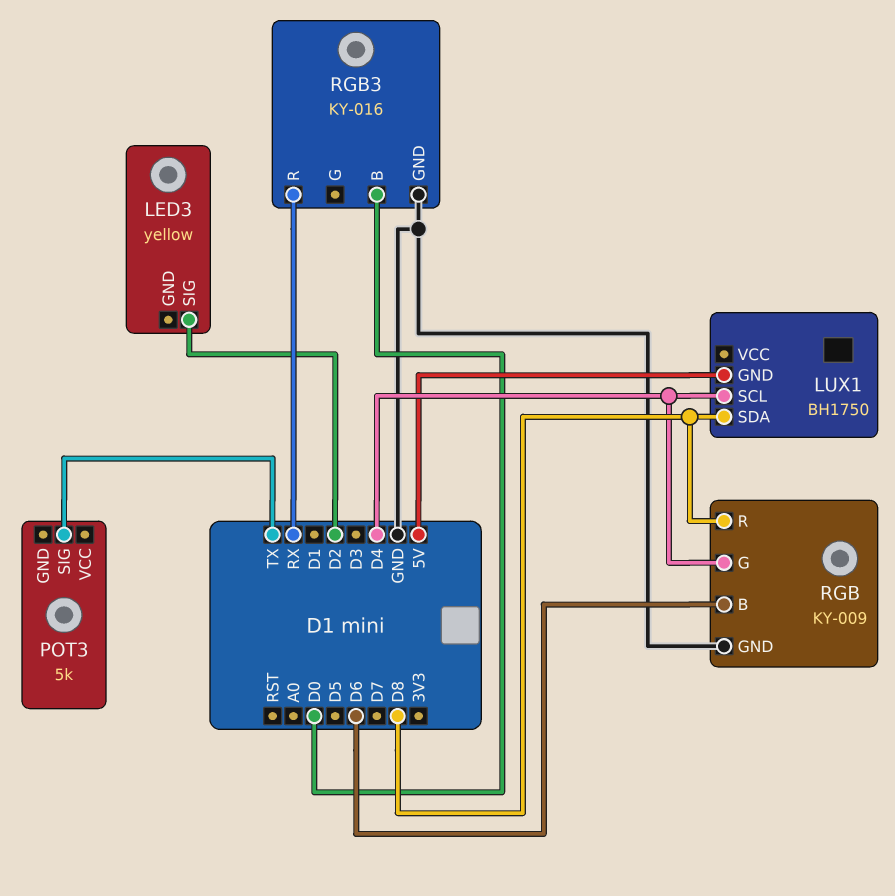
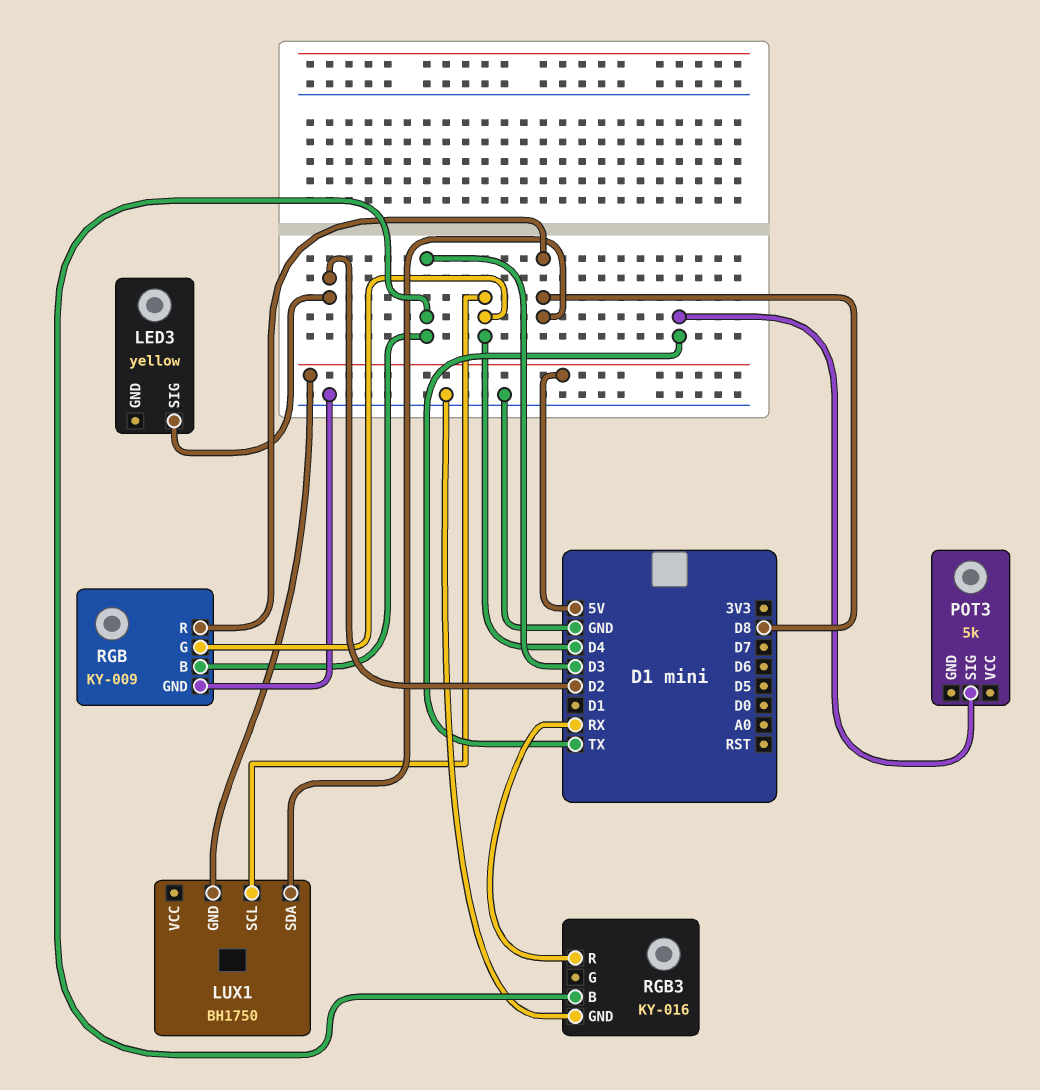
RGB pin B: D6 -> D3
RGB3 pin B: D0 -> D3

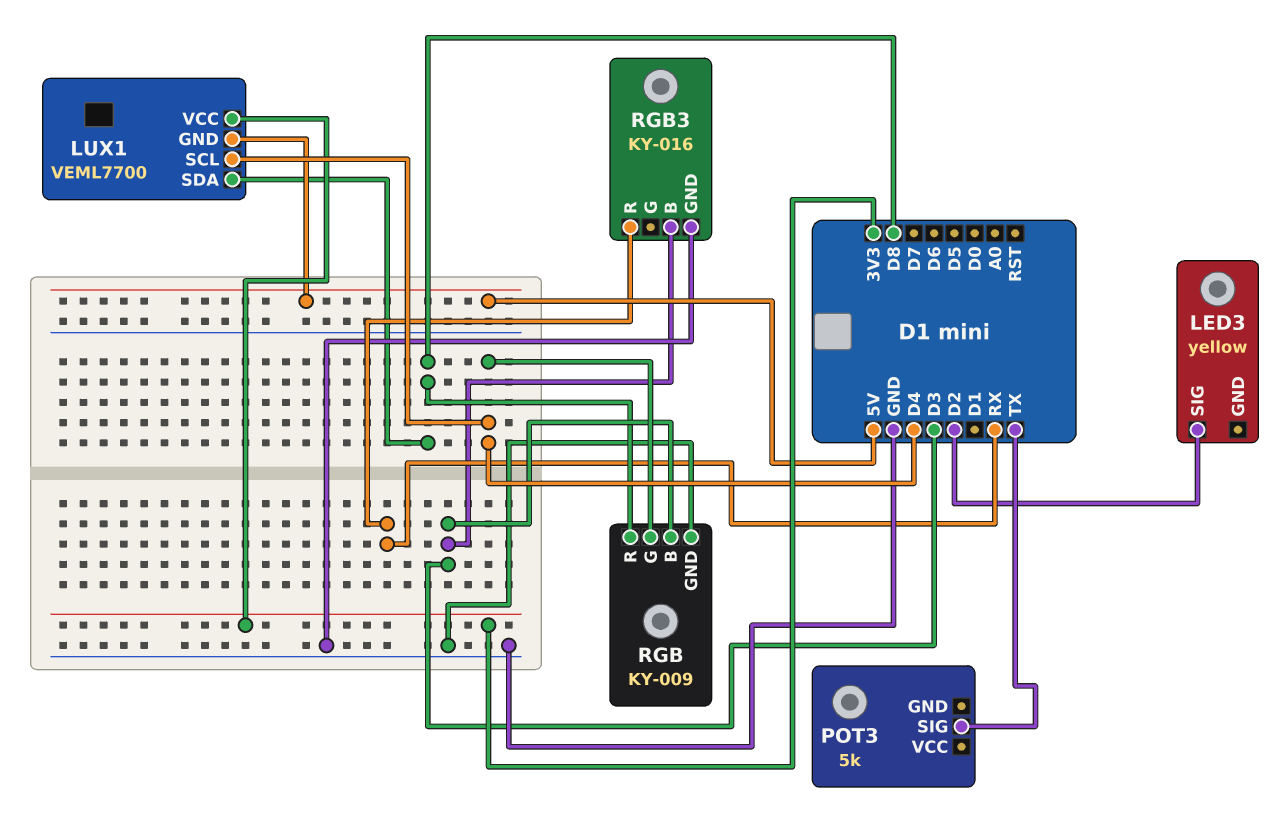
LUX1: BH1750 -> VEML7700
LUX1 pin VCC: none -> 3V3

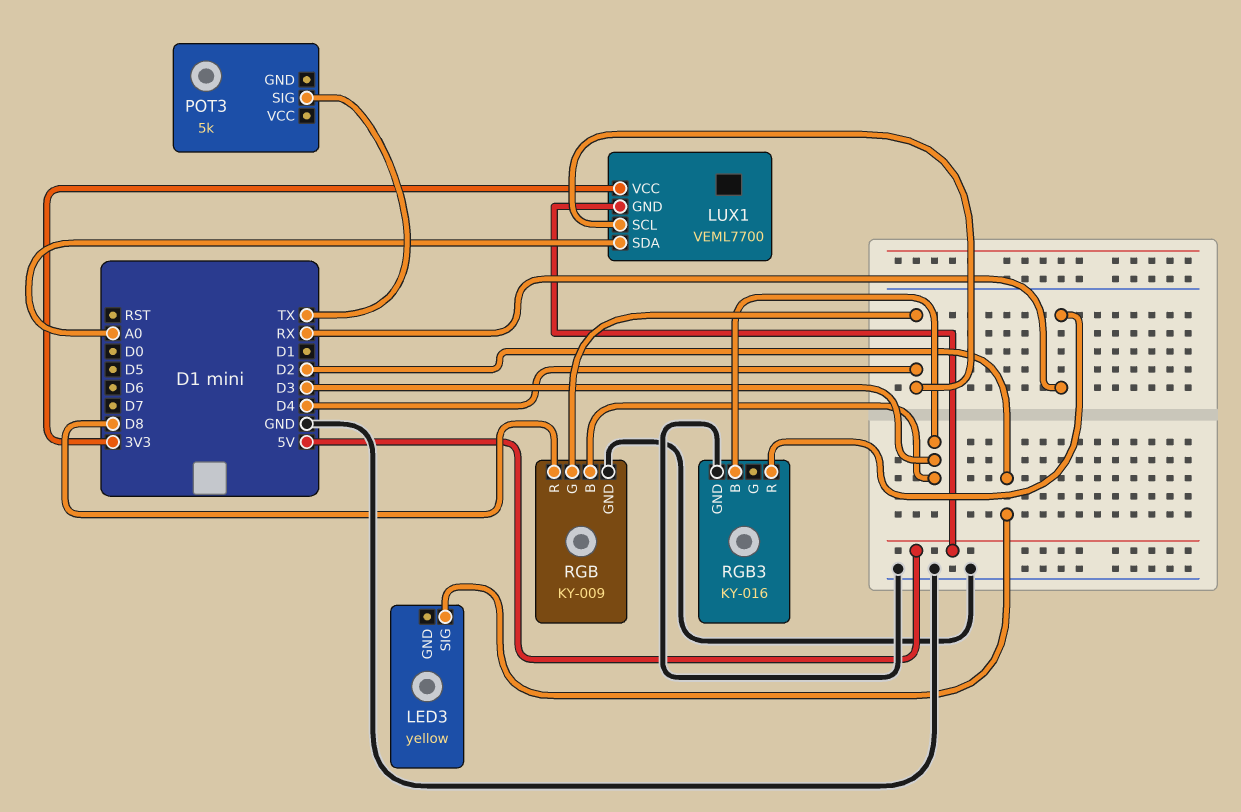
LUX1 pin SDA: D8 -> A0

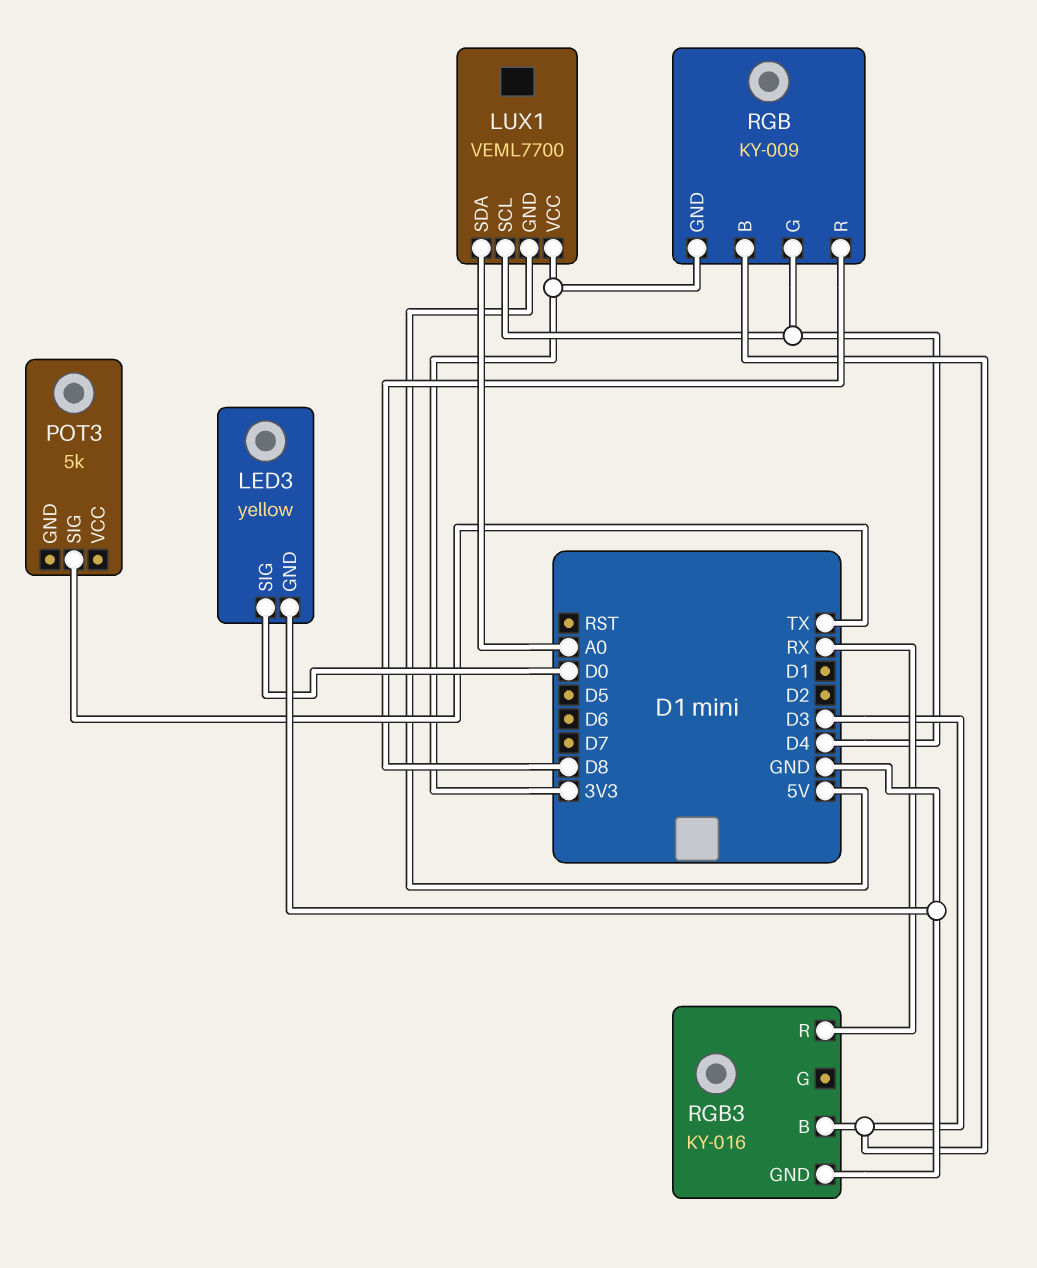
LED3 pin GND: none -> GND
LED3 pin SIG: D2 -> D0
RGB pin GND: GND -> 3V3

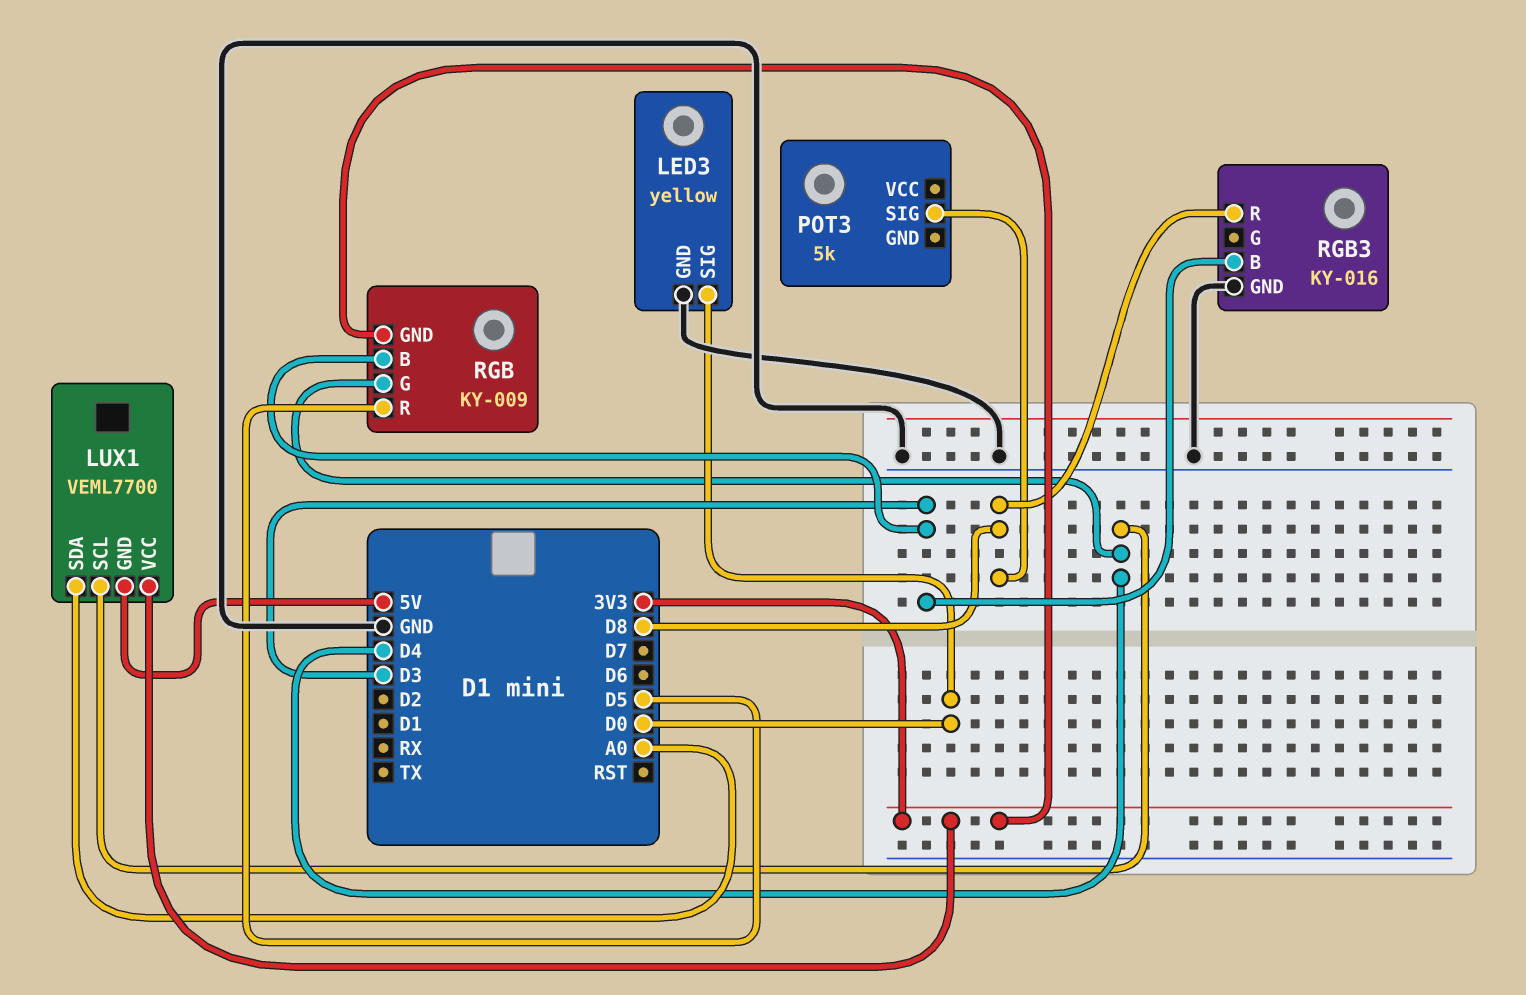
POT3 pin SIG: TX -> D8
RGB pin R: D8 -> D5
RGB3 pin R: RX -> D8

